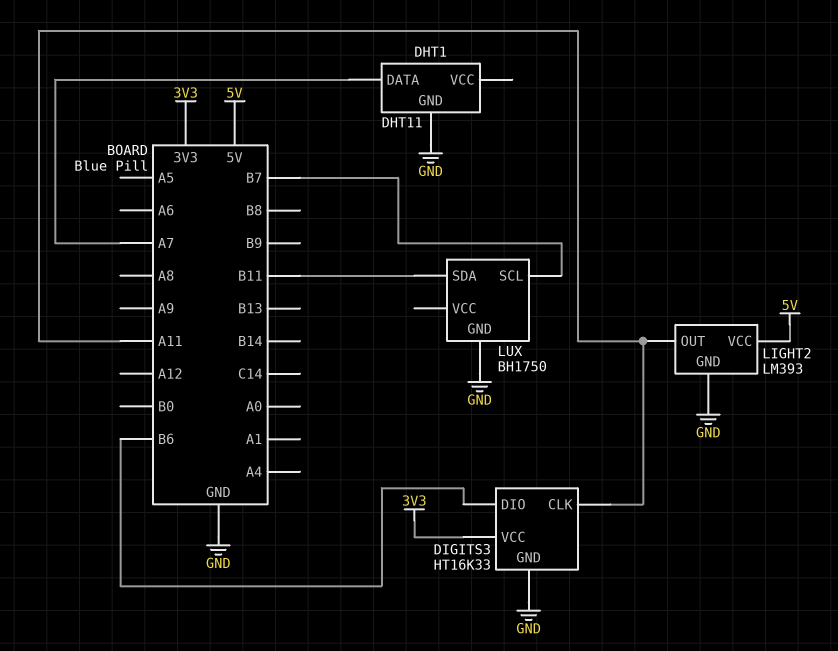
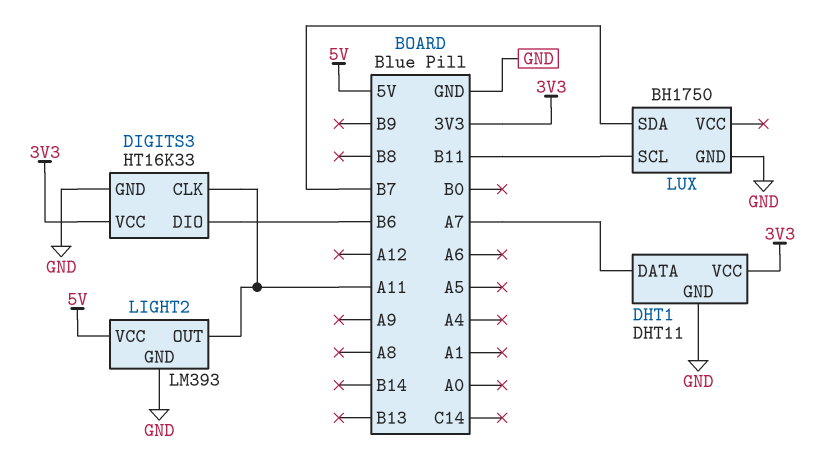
DHT1 pin VCC: none -> 3V3
LUX pin SCL: B7 -> B11
LUX pin SDA: B11 -> B7

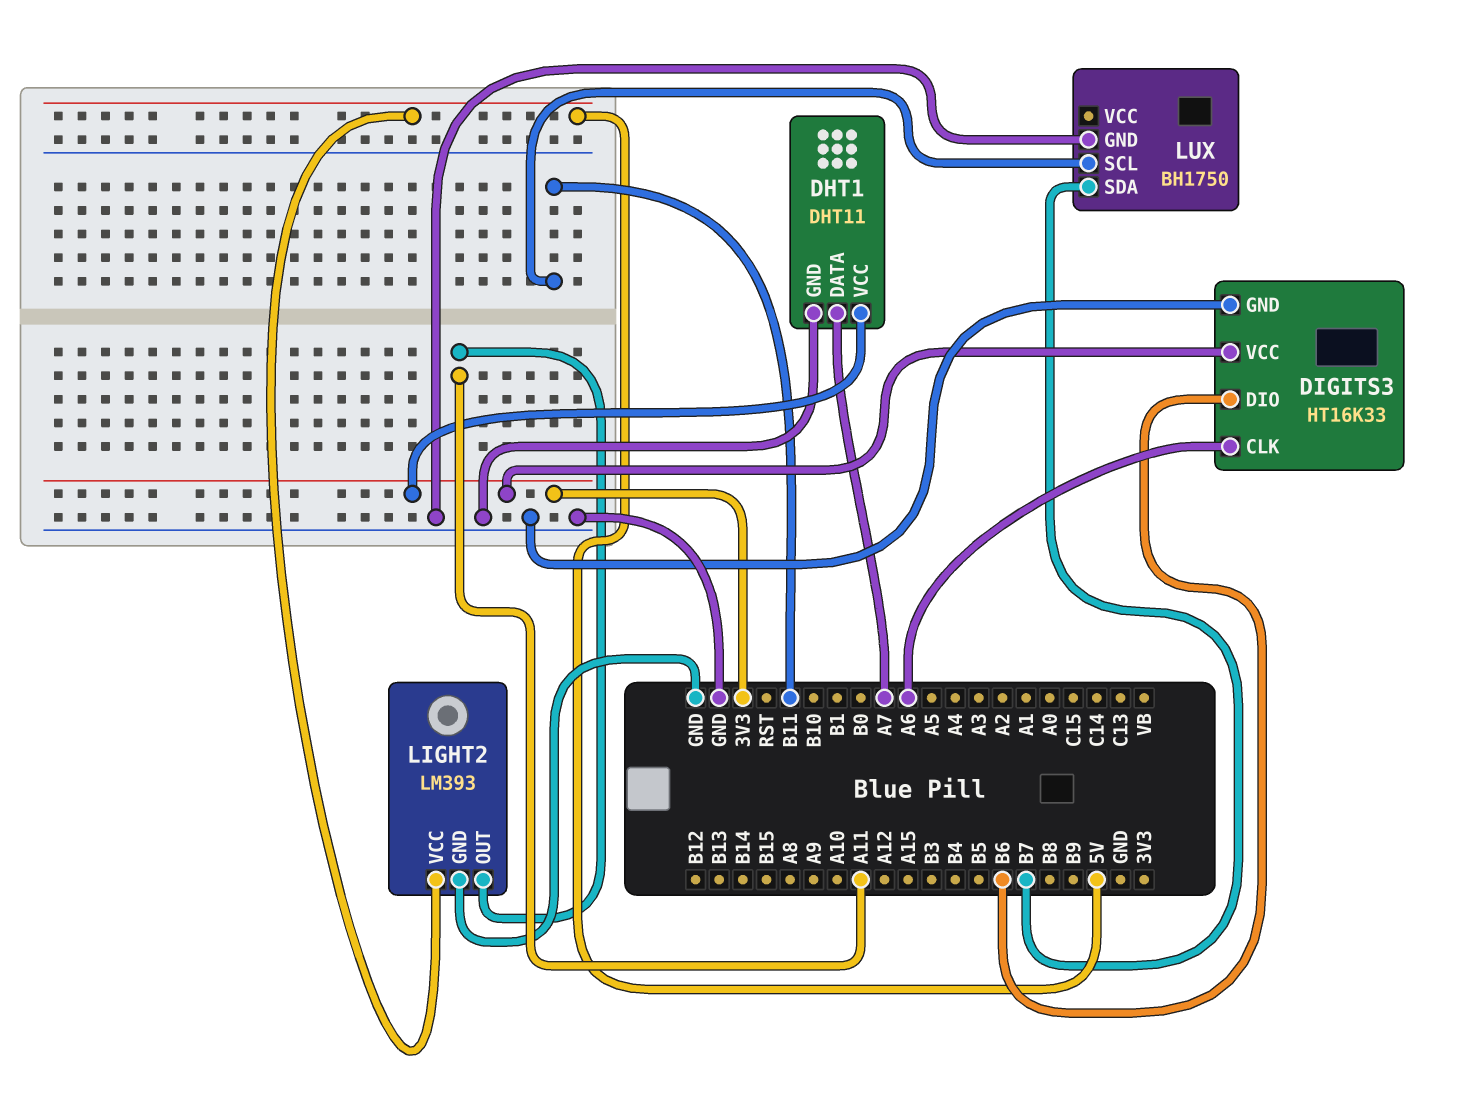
DIGITS3 pin CLK: A11 -> A6

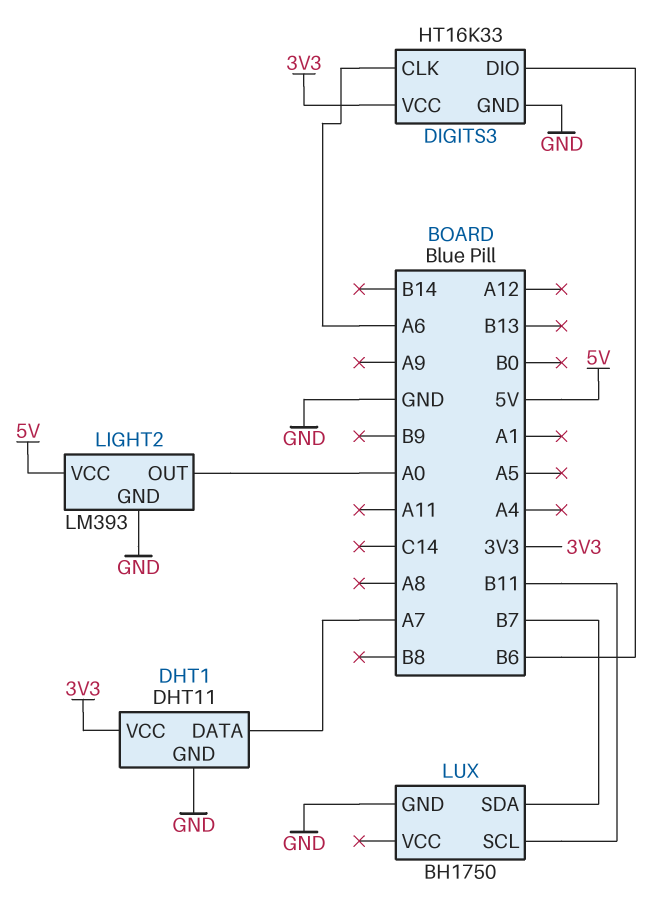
LIGHT2 pin OUT: A11 -> A0

